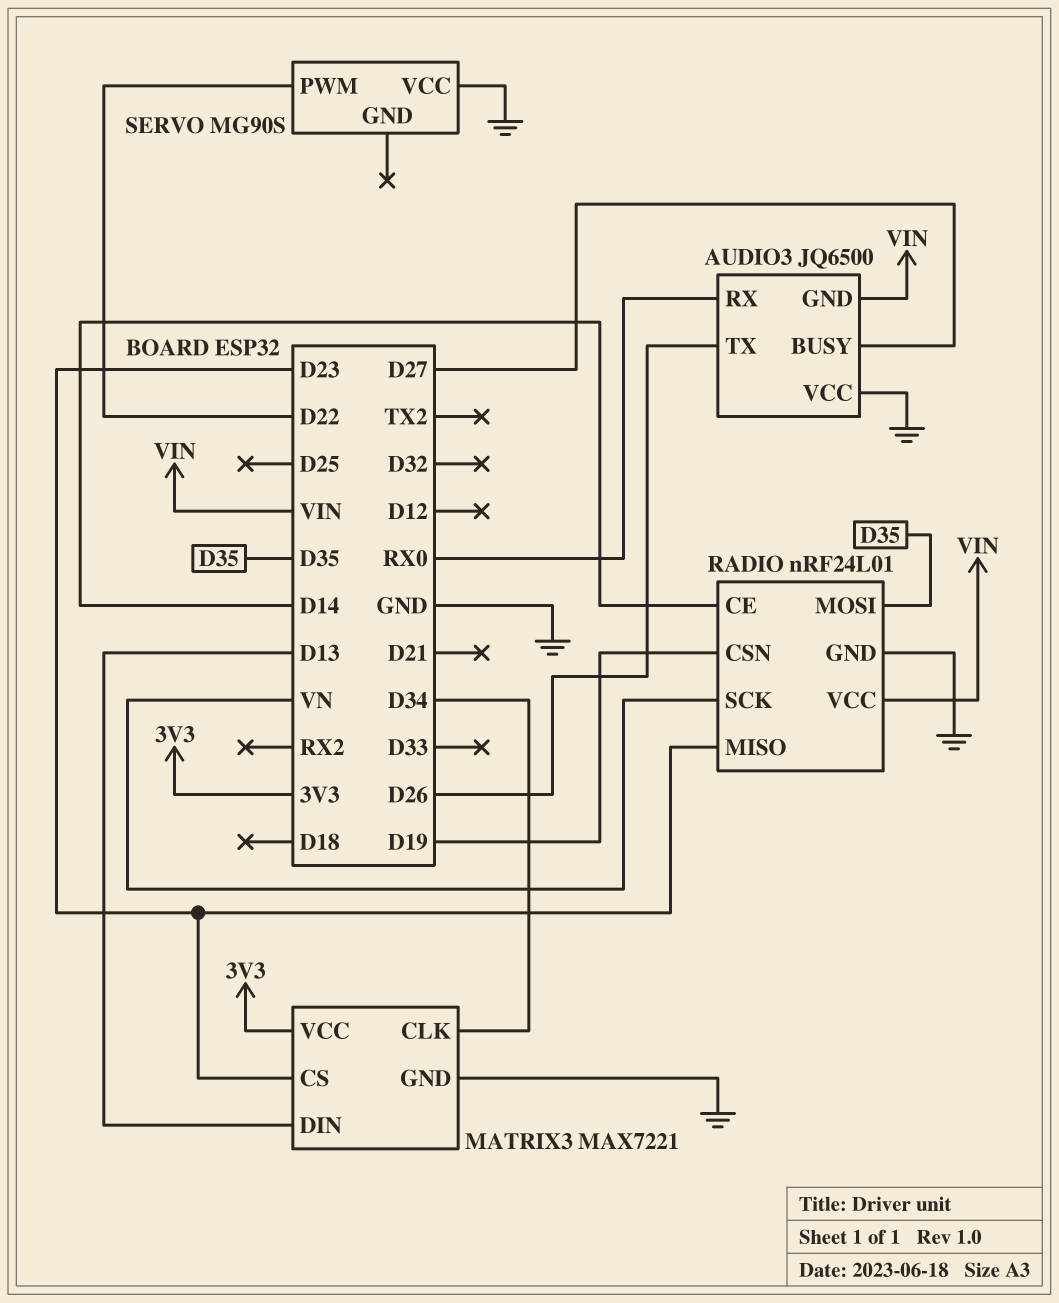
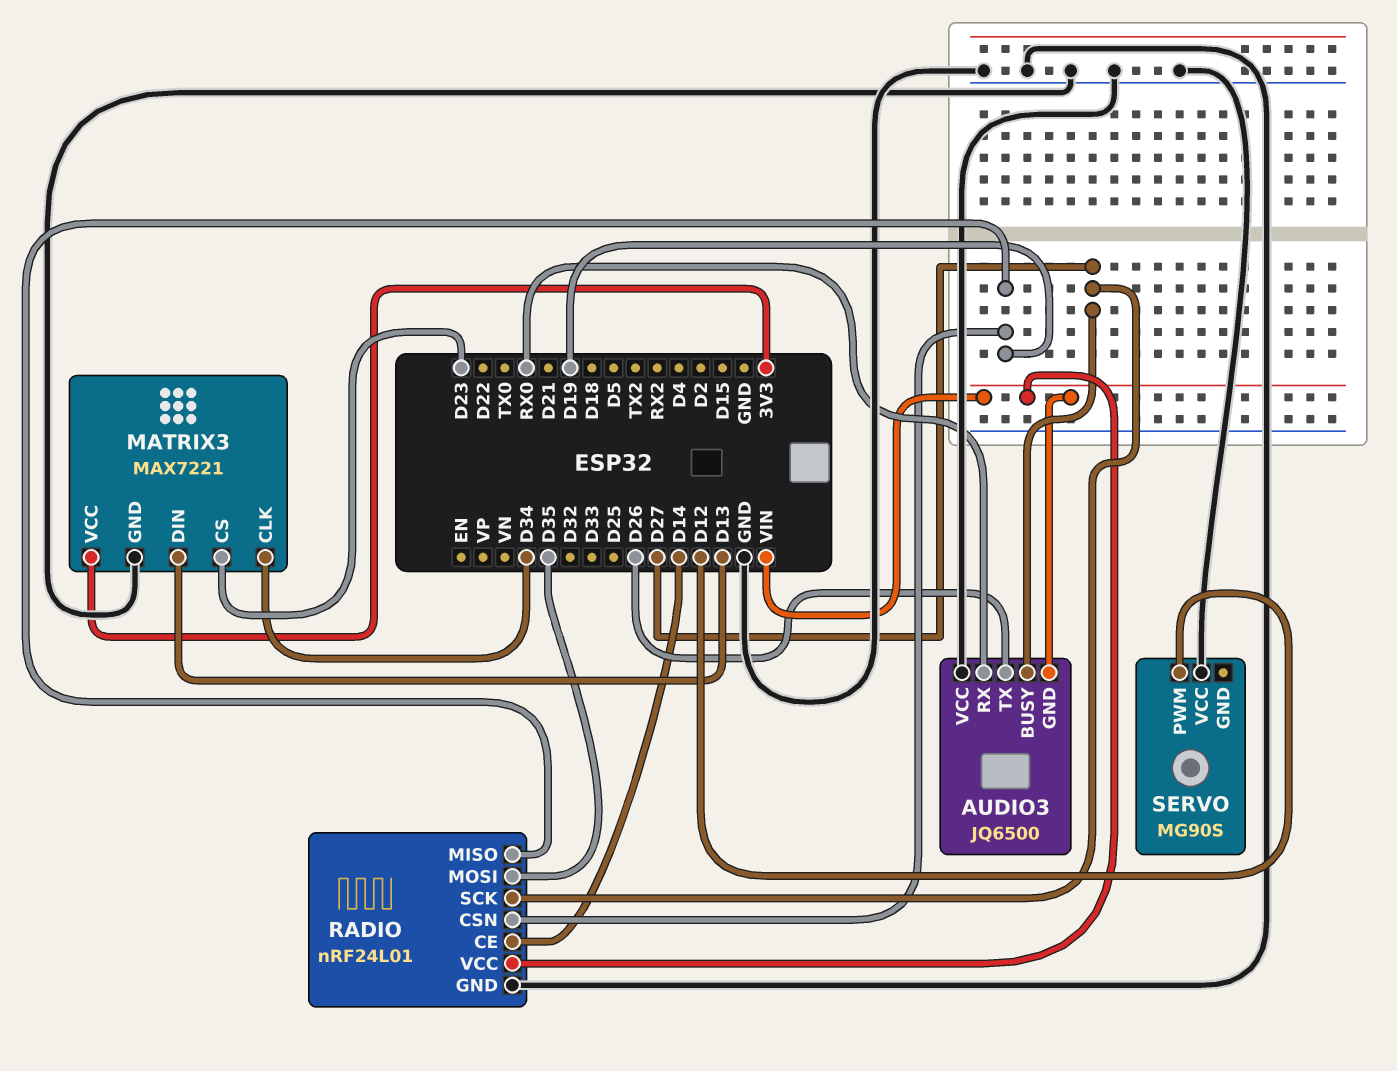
RADIO pin MISO: D23 -> D19
RADIO pin SCK: VN -> D27
SERVO pin PWM: D22 -> D12

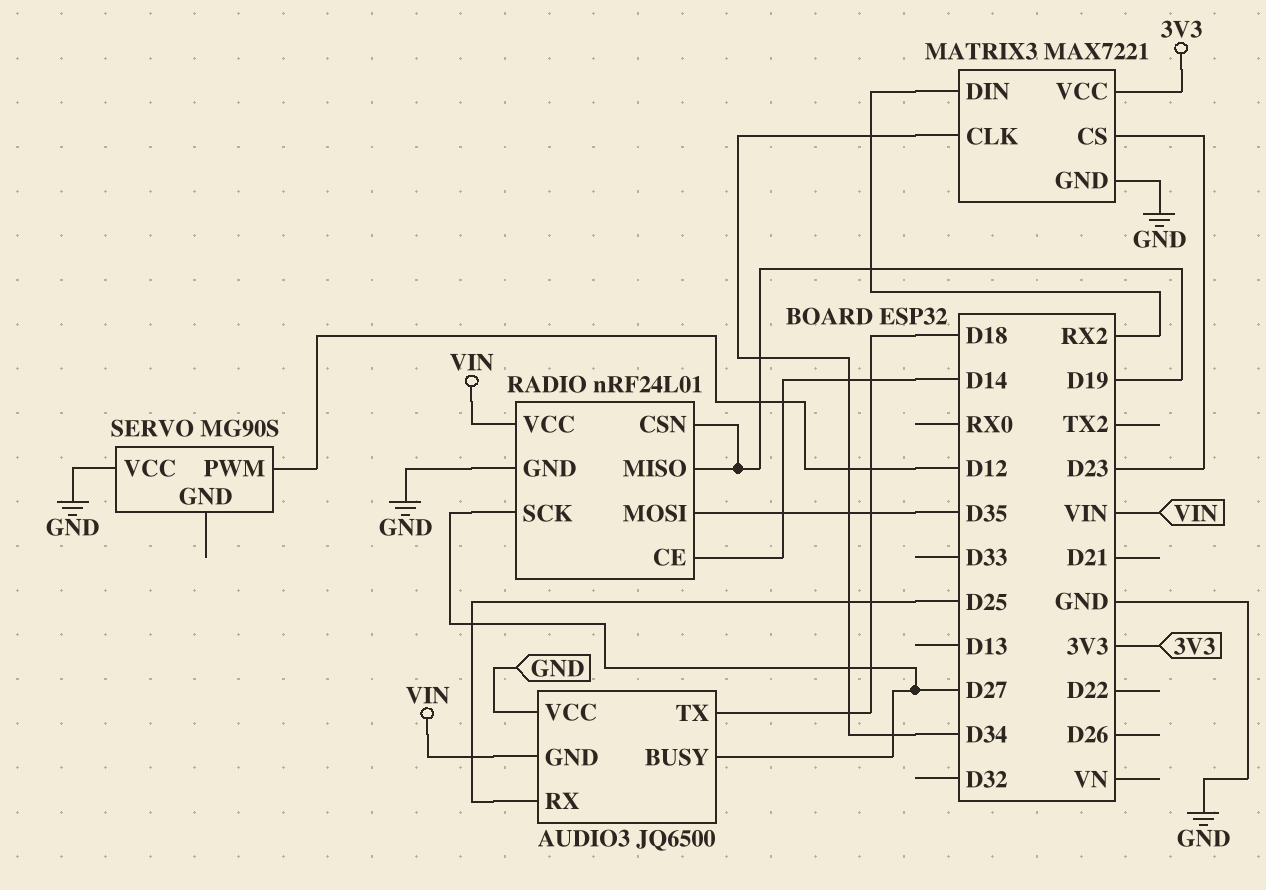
AUDIO3 pin RX: RX0 -> D25
AUDIO3 pin TX: D26 -> D18
MATRIX3 pin DIN: D13 -> RX2

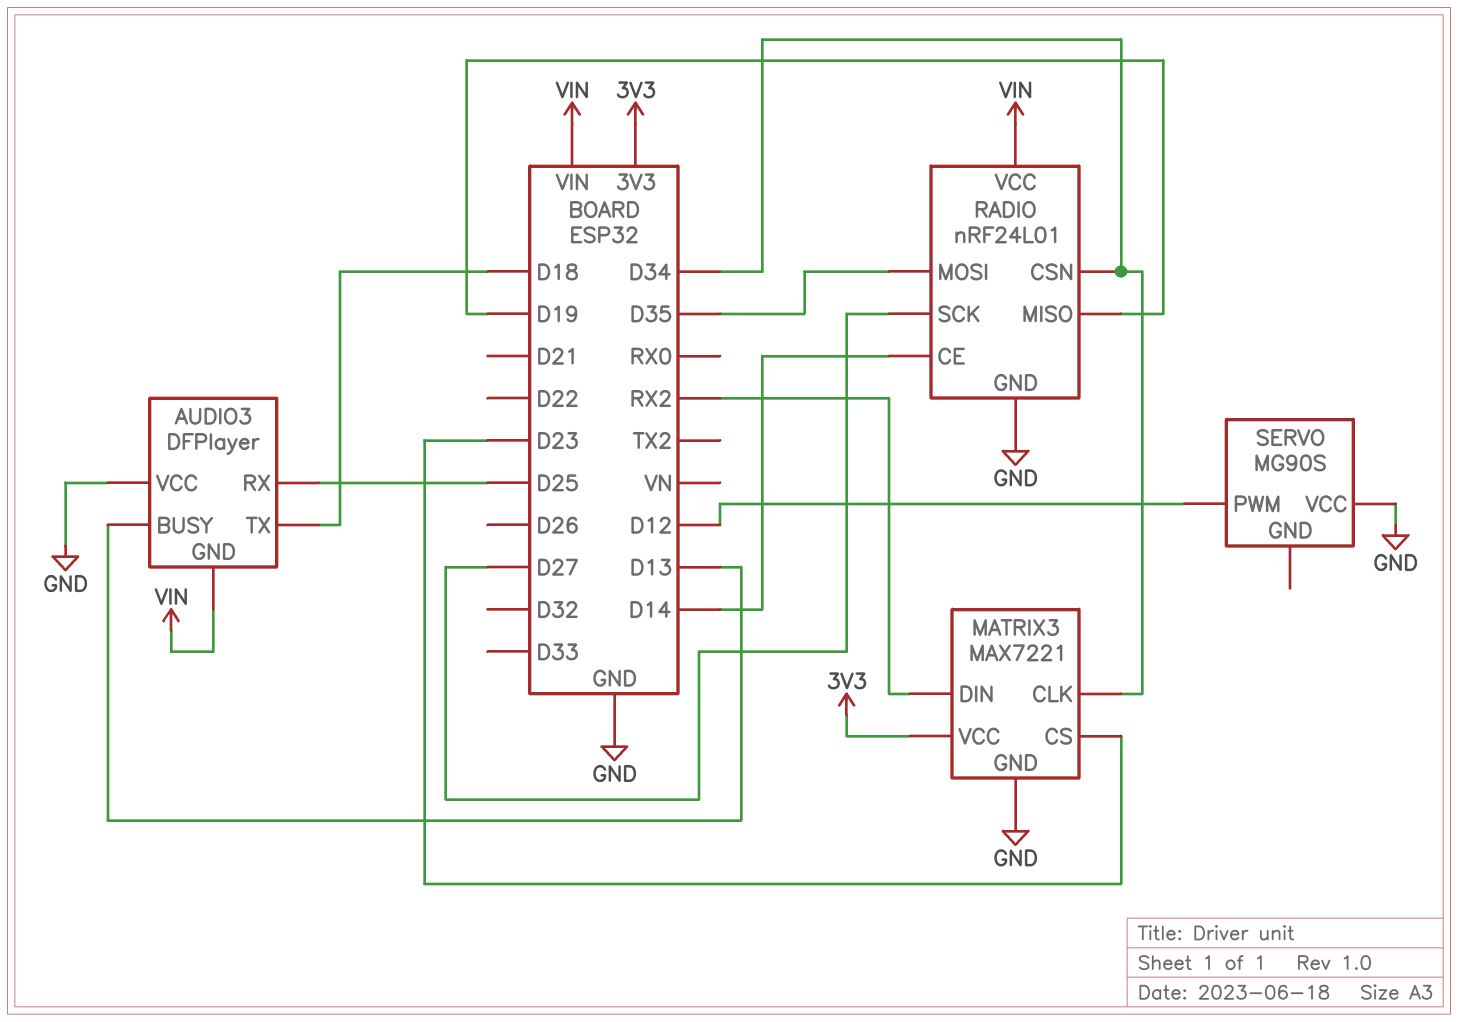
AUDIO3: JQ6500 -> DFPlayer
AUDIO3 pin BUSY: D27 -> D13
RADIO pin CSN: D19 -> D34

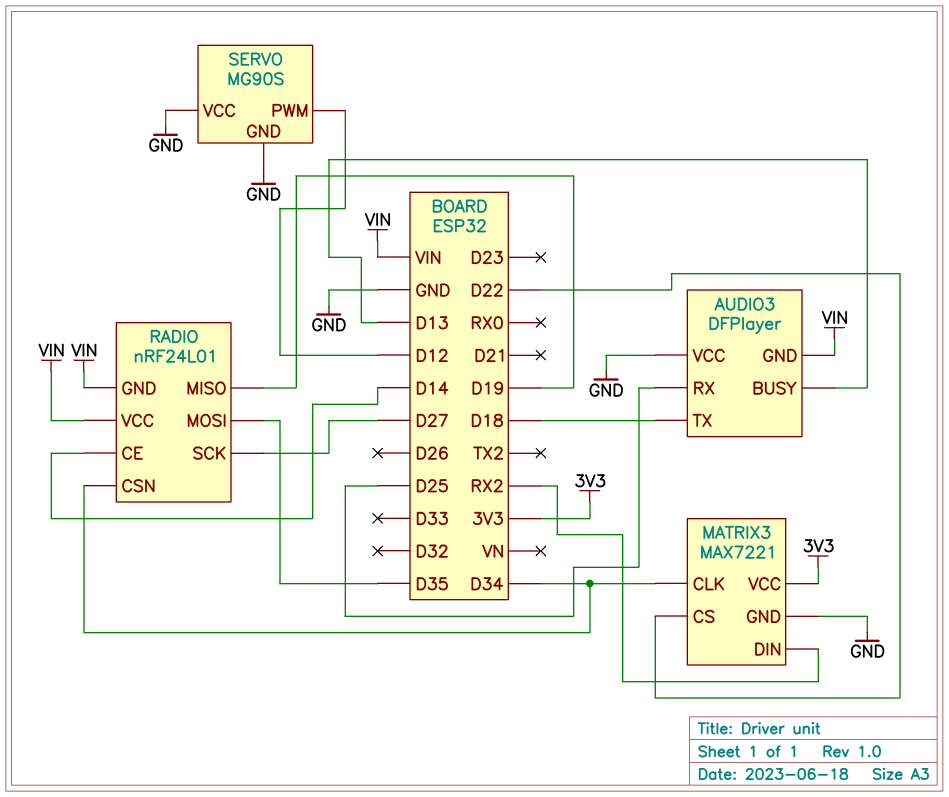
MATRIX3 pin CS: D23 -> D22
RADIO pin GND: GND -> VIN
SERVO pin GND: none -> GND

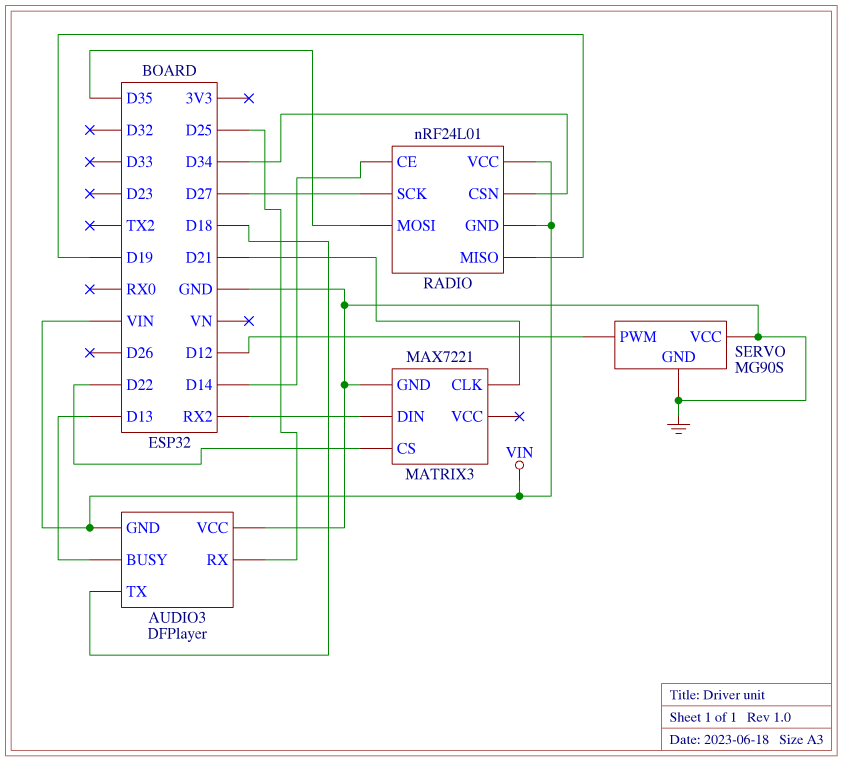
MATRIX3 pin CLK: D34 -> D21
MATRIX3 pin VCC: 3V3 -> none

